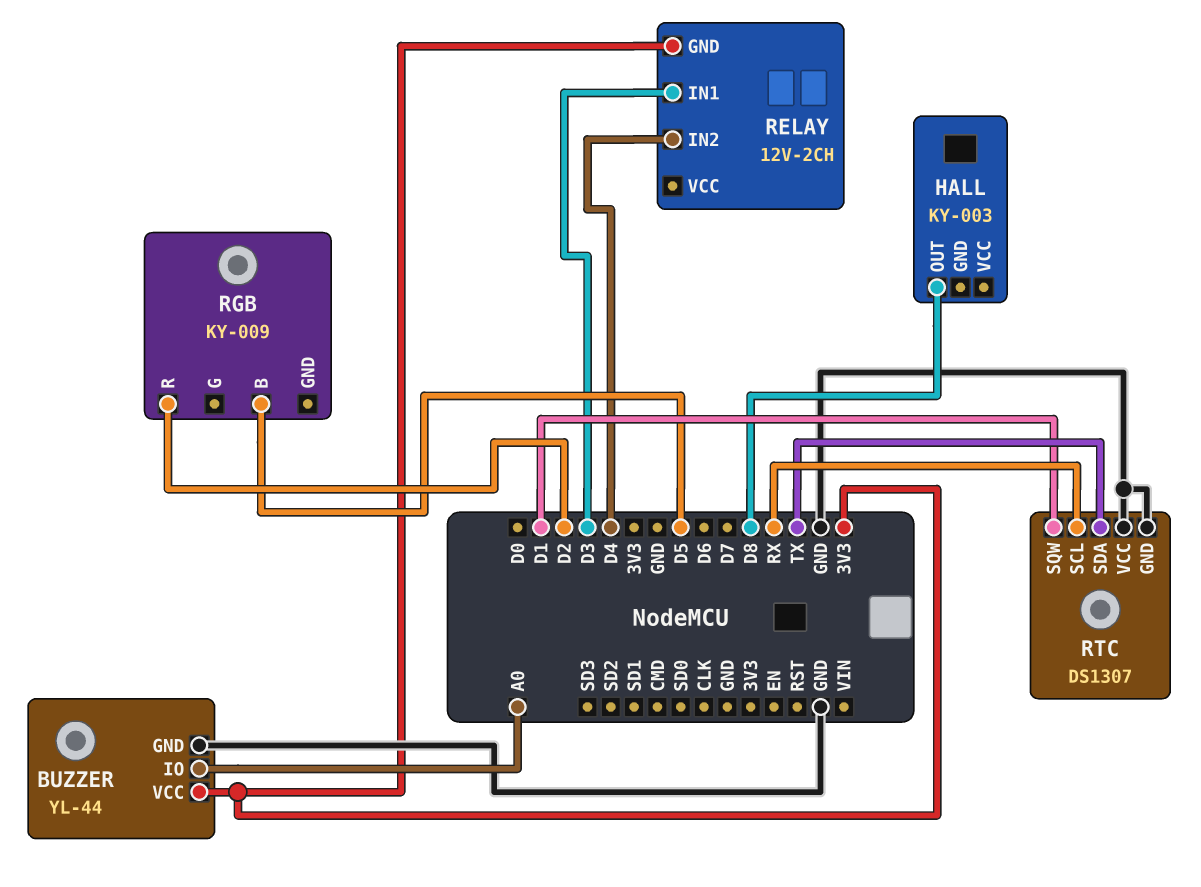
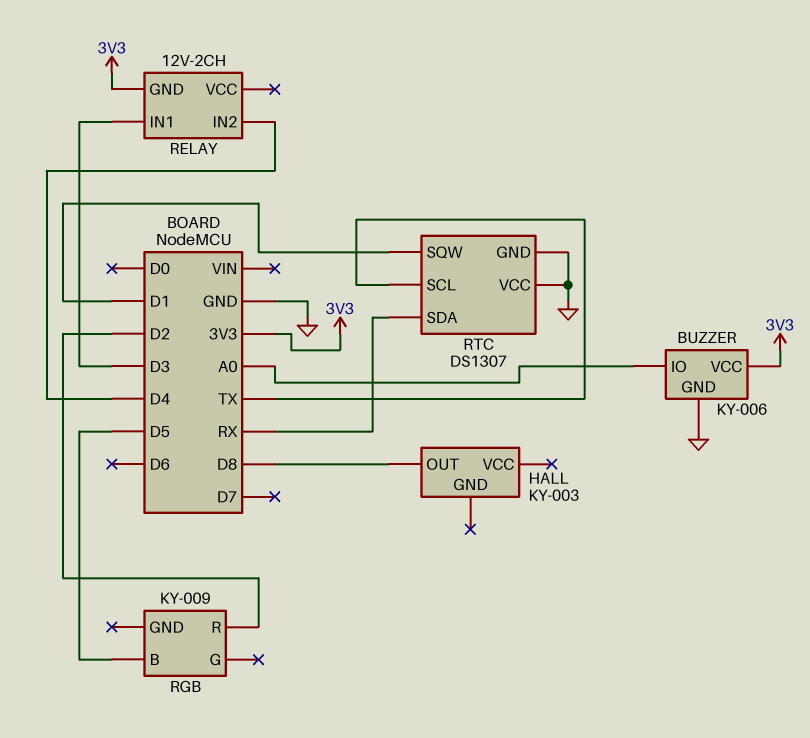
BUZZER: YL-44 -> KY-006
RTC pin SCL: RX -> TX
RTC pin SDA: TX -> RX

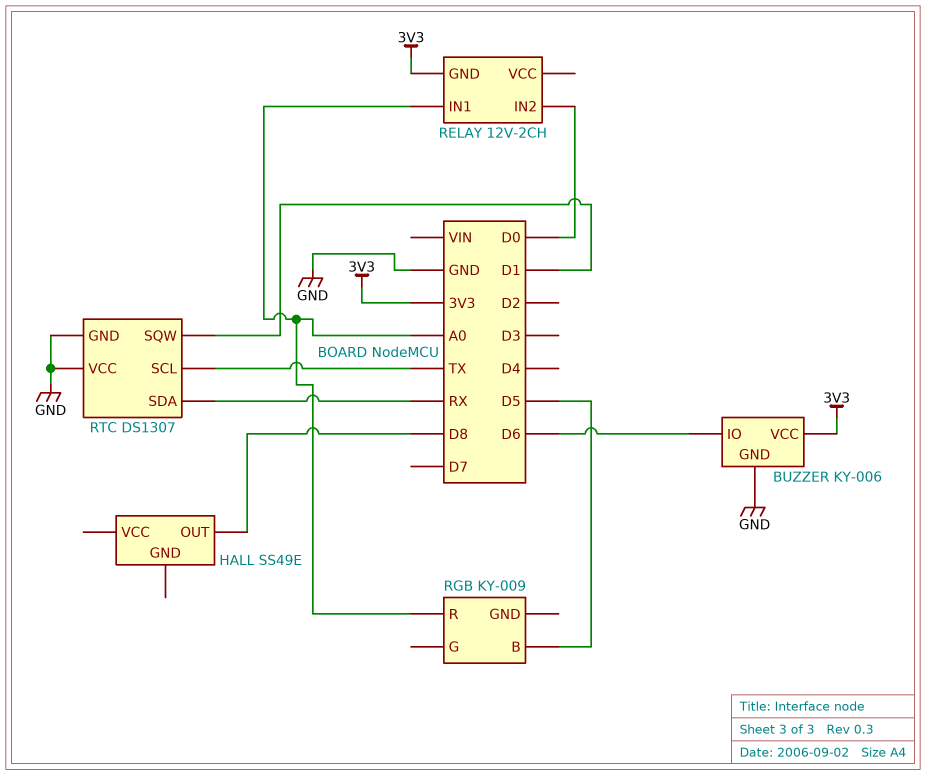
BUZZER pin IO: A0 -> D6
HALL: KY-003 -> SS49E
RELAY pin IN1: D3 -> A0
RELAY pin IN2: D4 -> D0
RGB pin R: D2 -> A0

